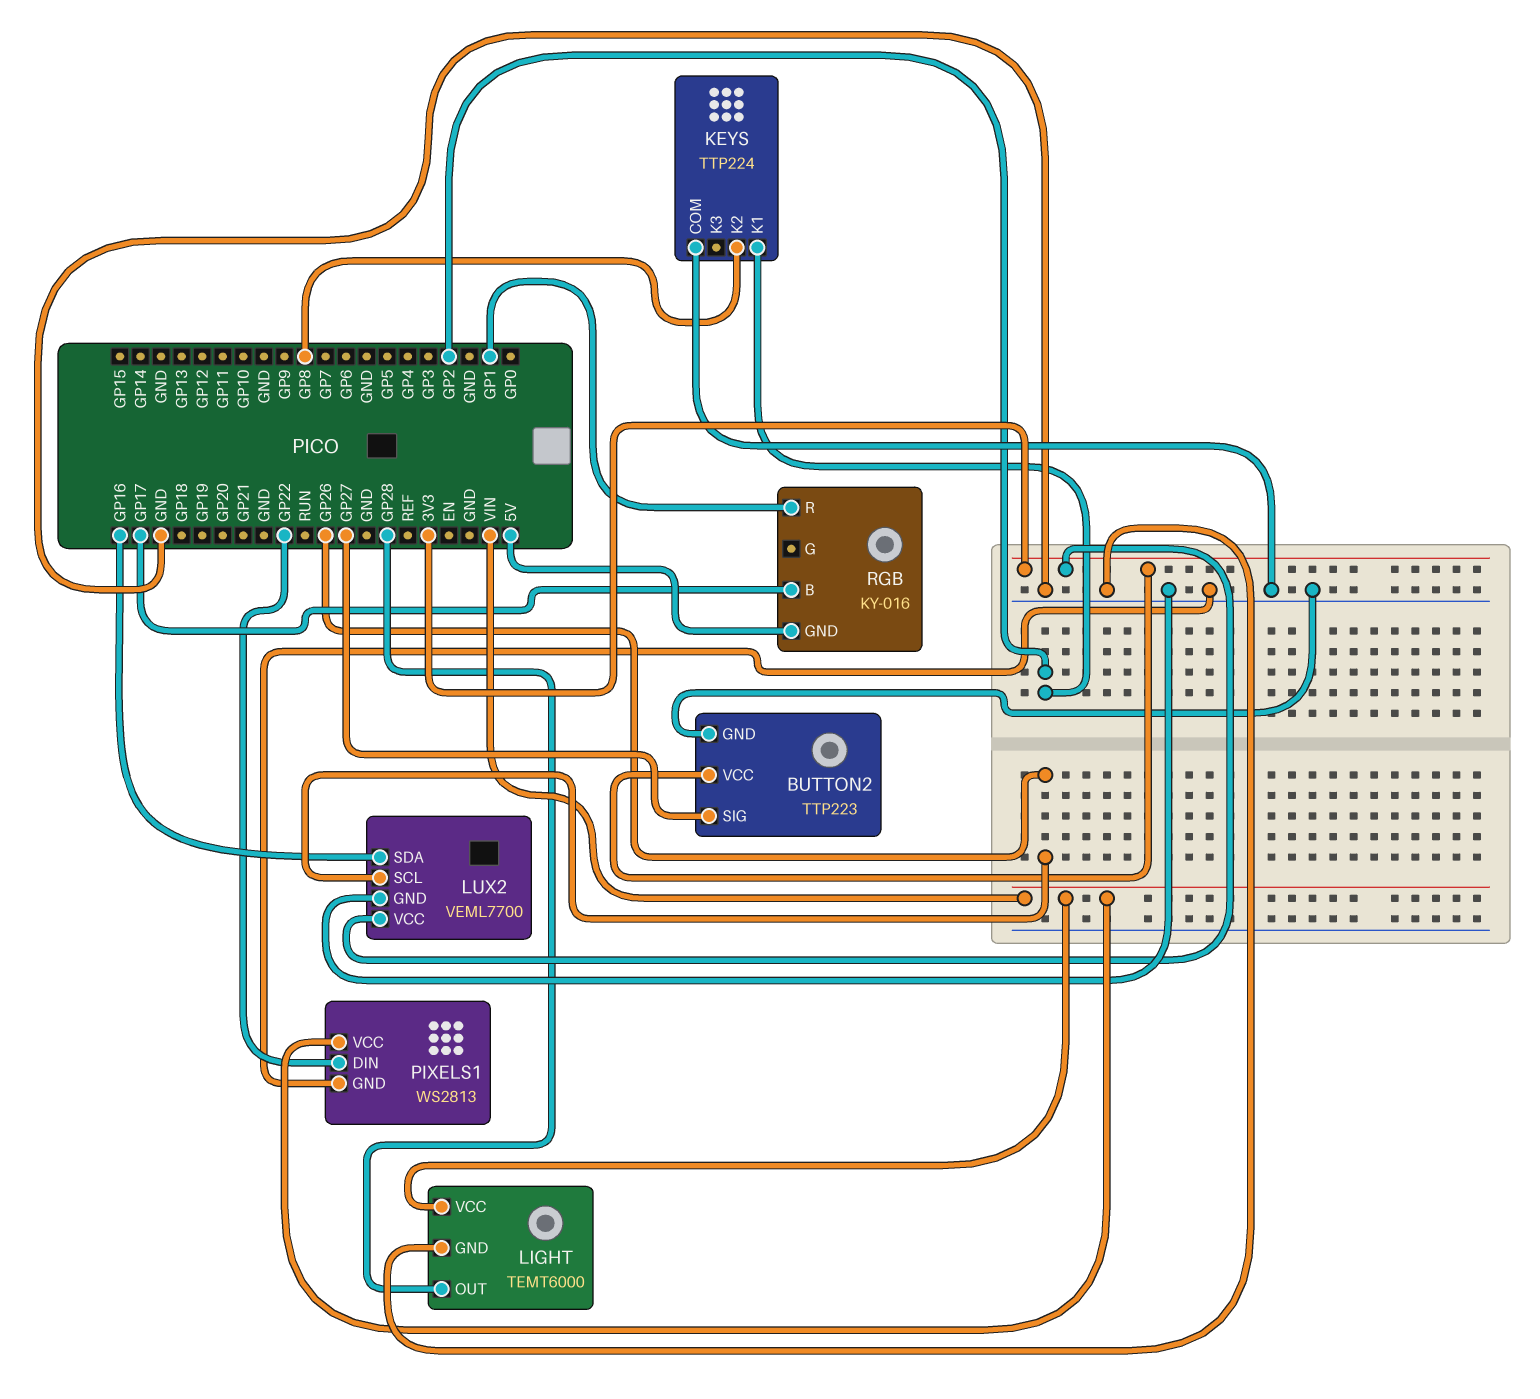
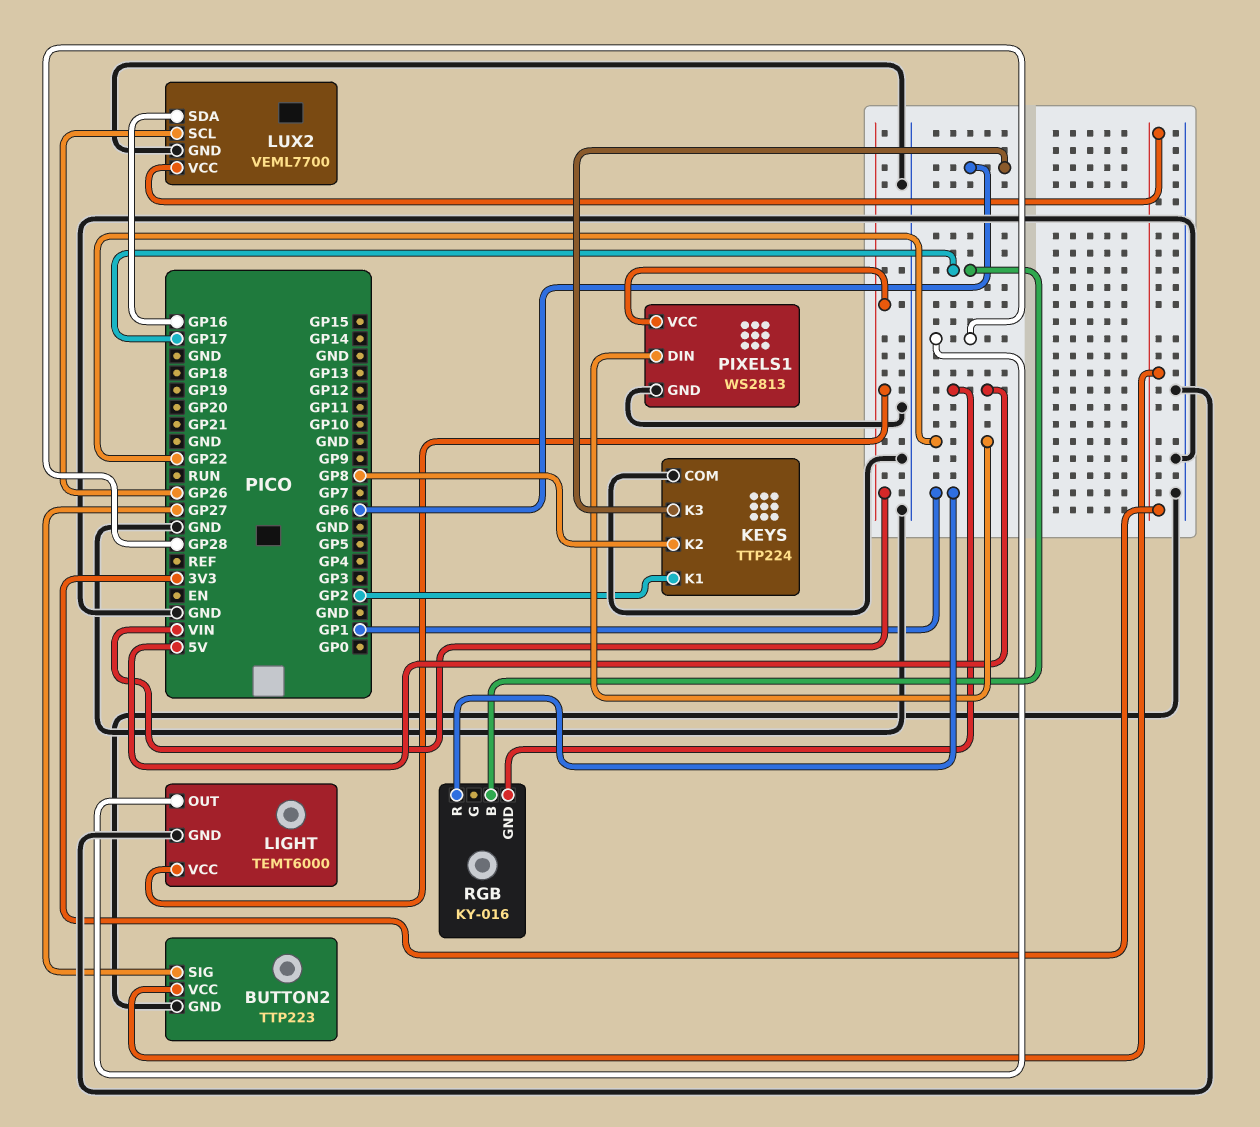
KEYS pin K3: none -> GP6

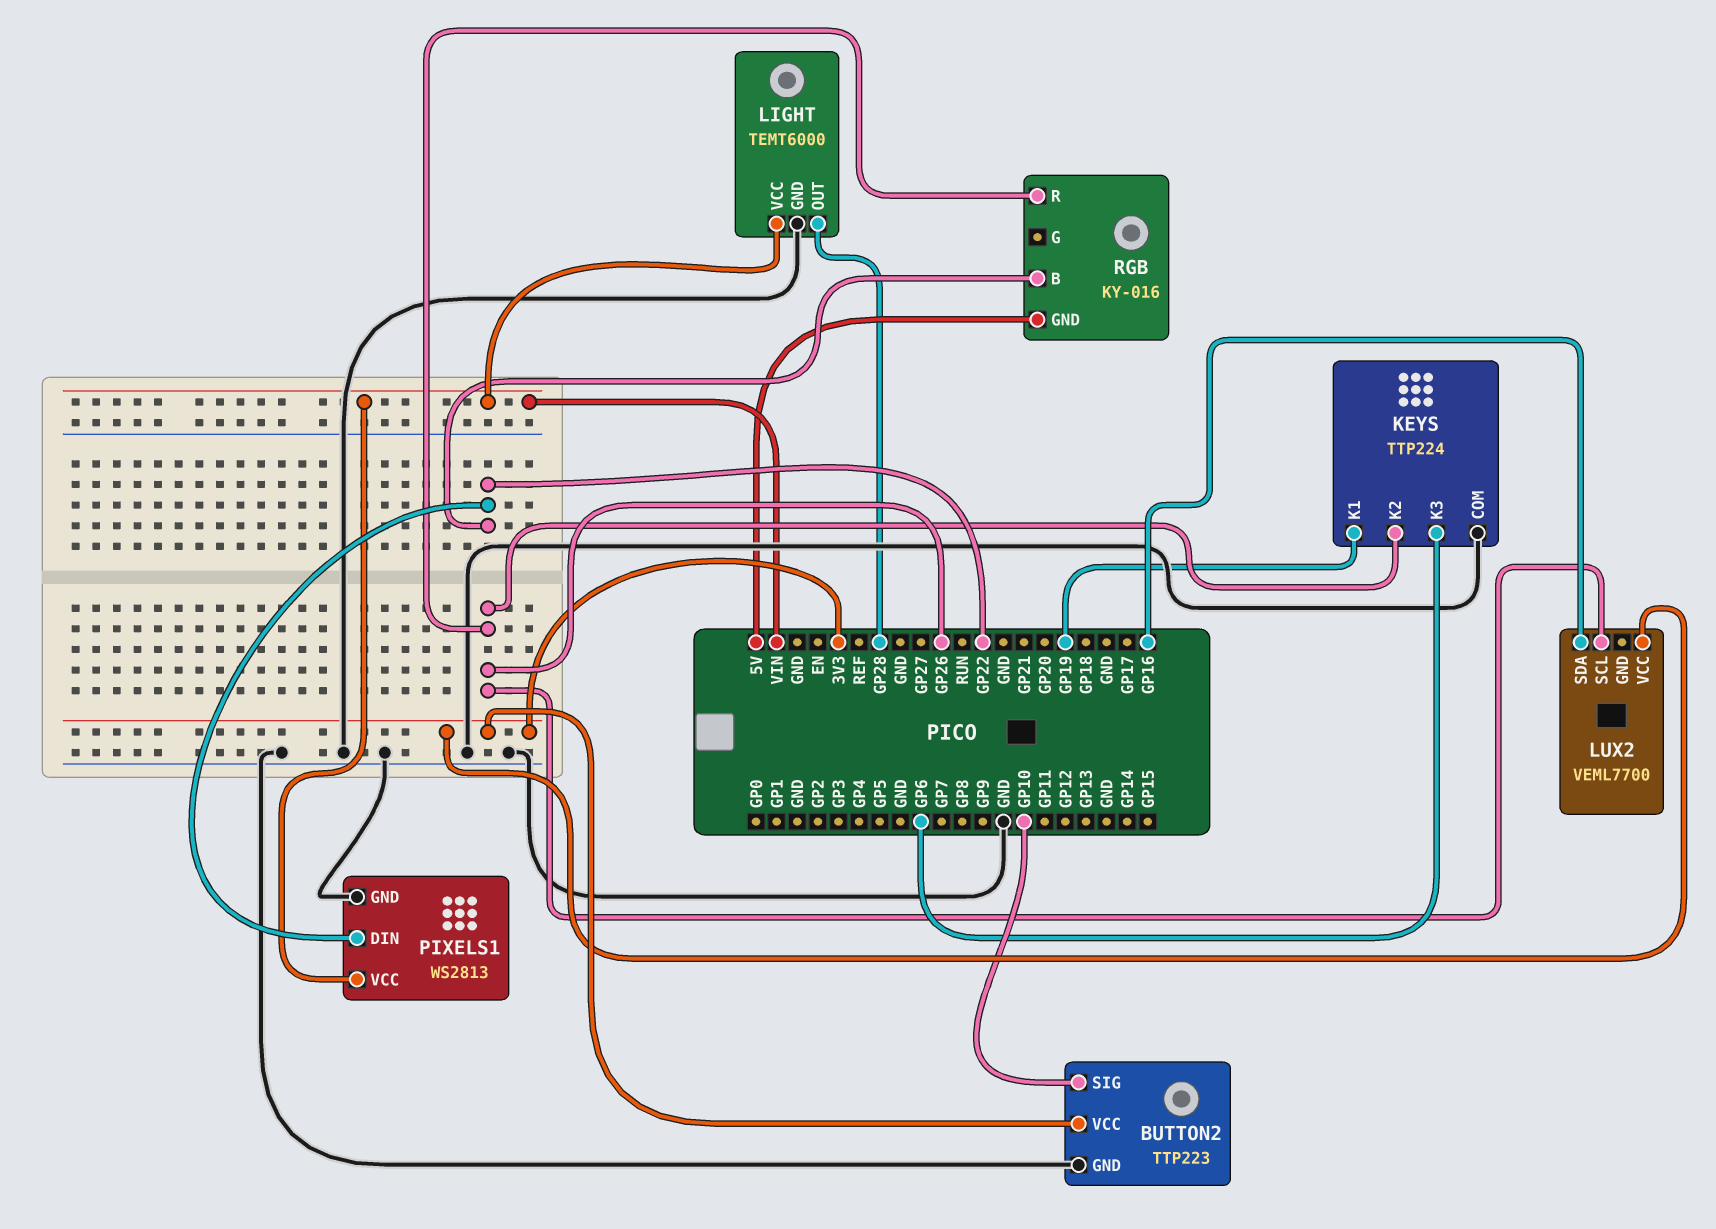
BUTTON2 pin SIG: GP27 -> GP10
KEYS pin K1: GP2 -> GP19
KEYS pin K2: GP8 -> GP26
LUX2 pin GND: GND -> none
RGB pin B: GP17 -> GP22
RGB pin R: GP1 -> GP26

